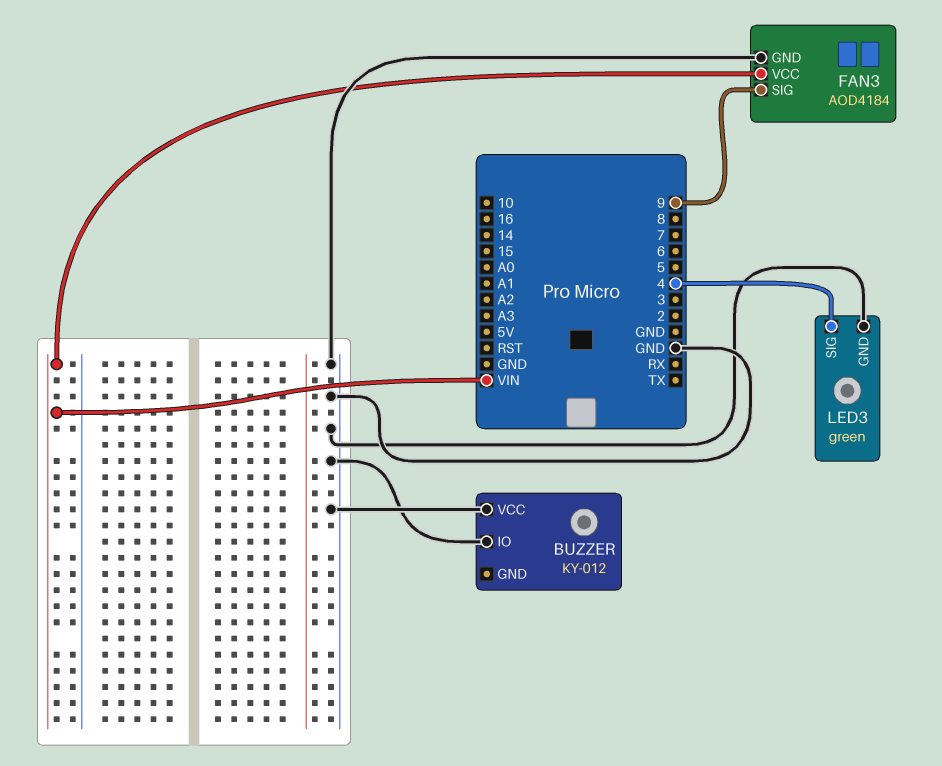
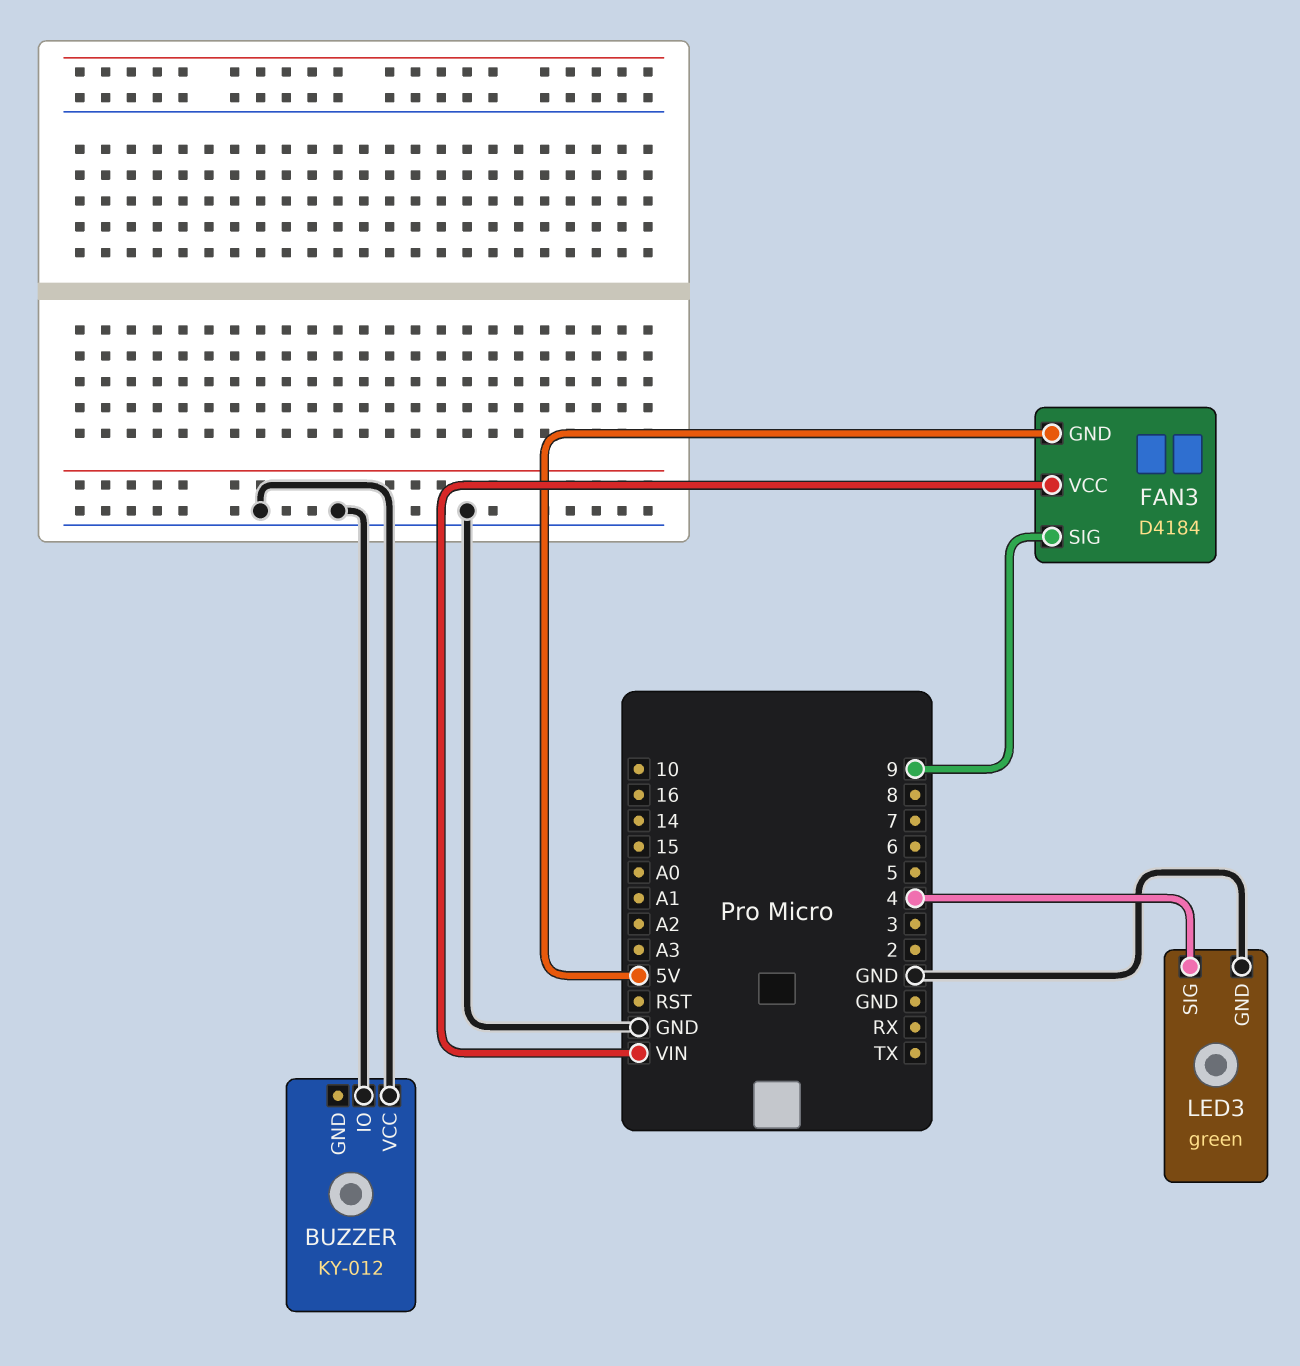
FAN3: AOD4184 -> D4184
FAN3 pin GND: GND -> 5V

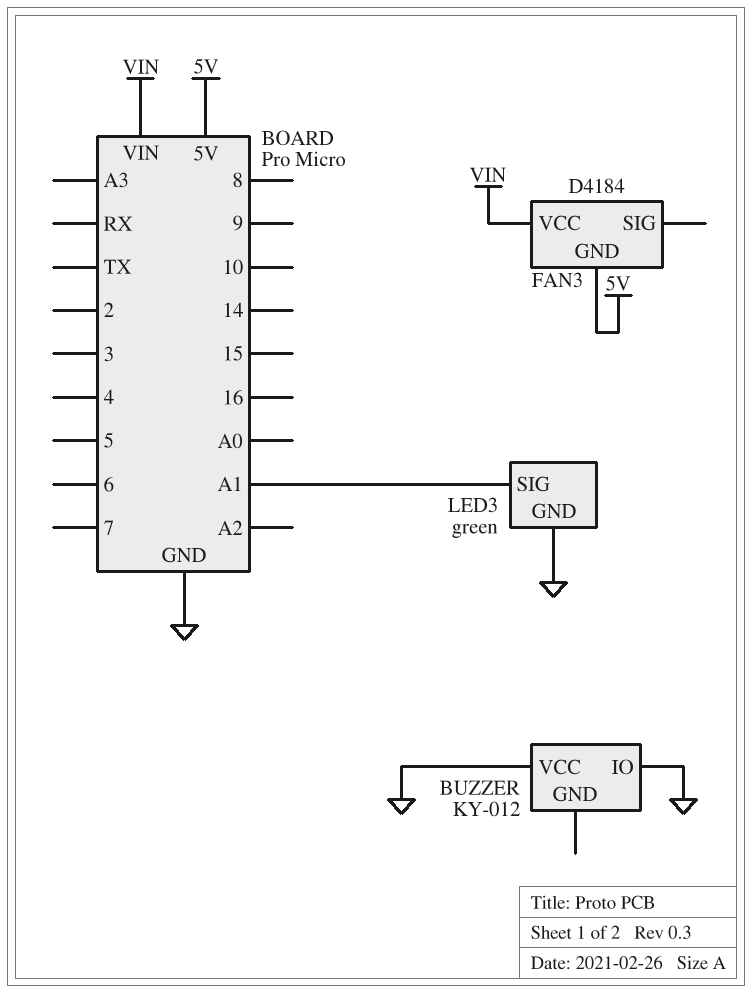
FAN3 pin SIG: 9 -> none
LED3 pin SIG: 4 -> A1

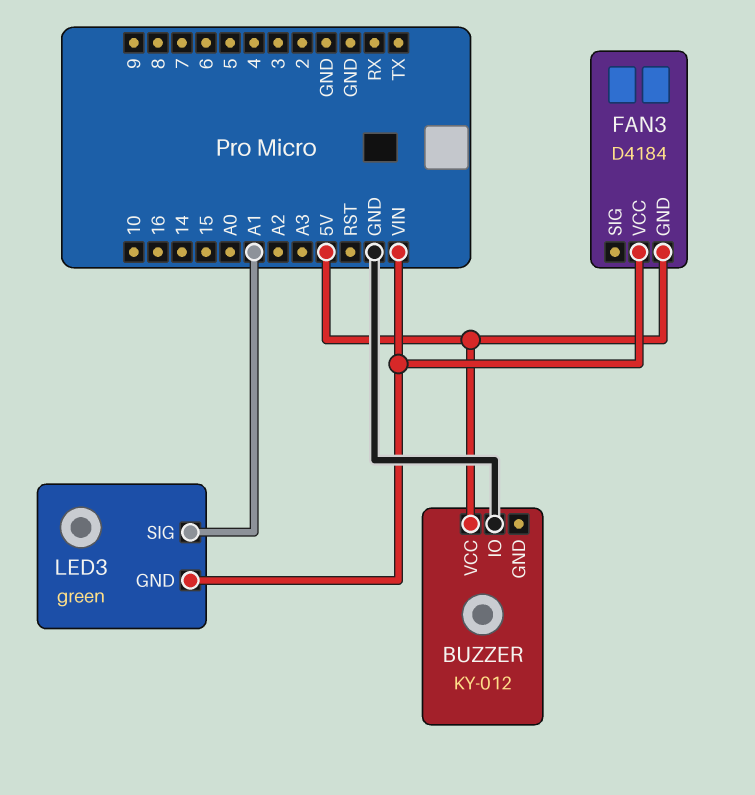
BUZZER pin VCC: GND -> 5V
LED3 pin GND: GND -> VIN

